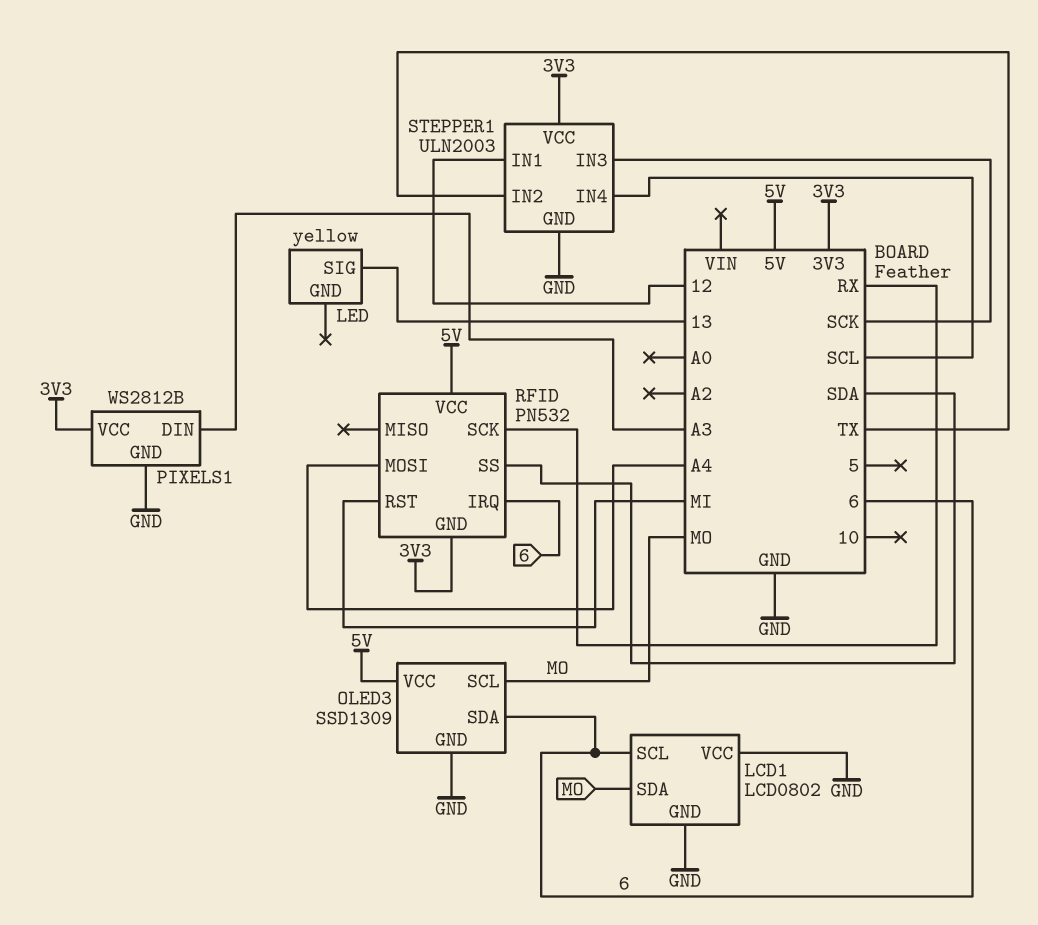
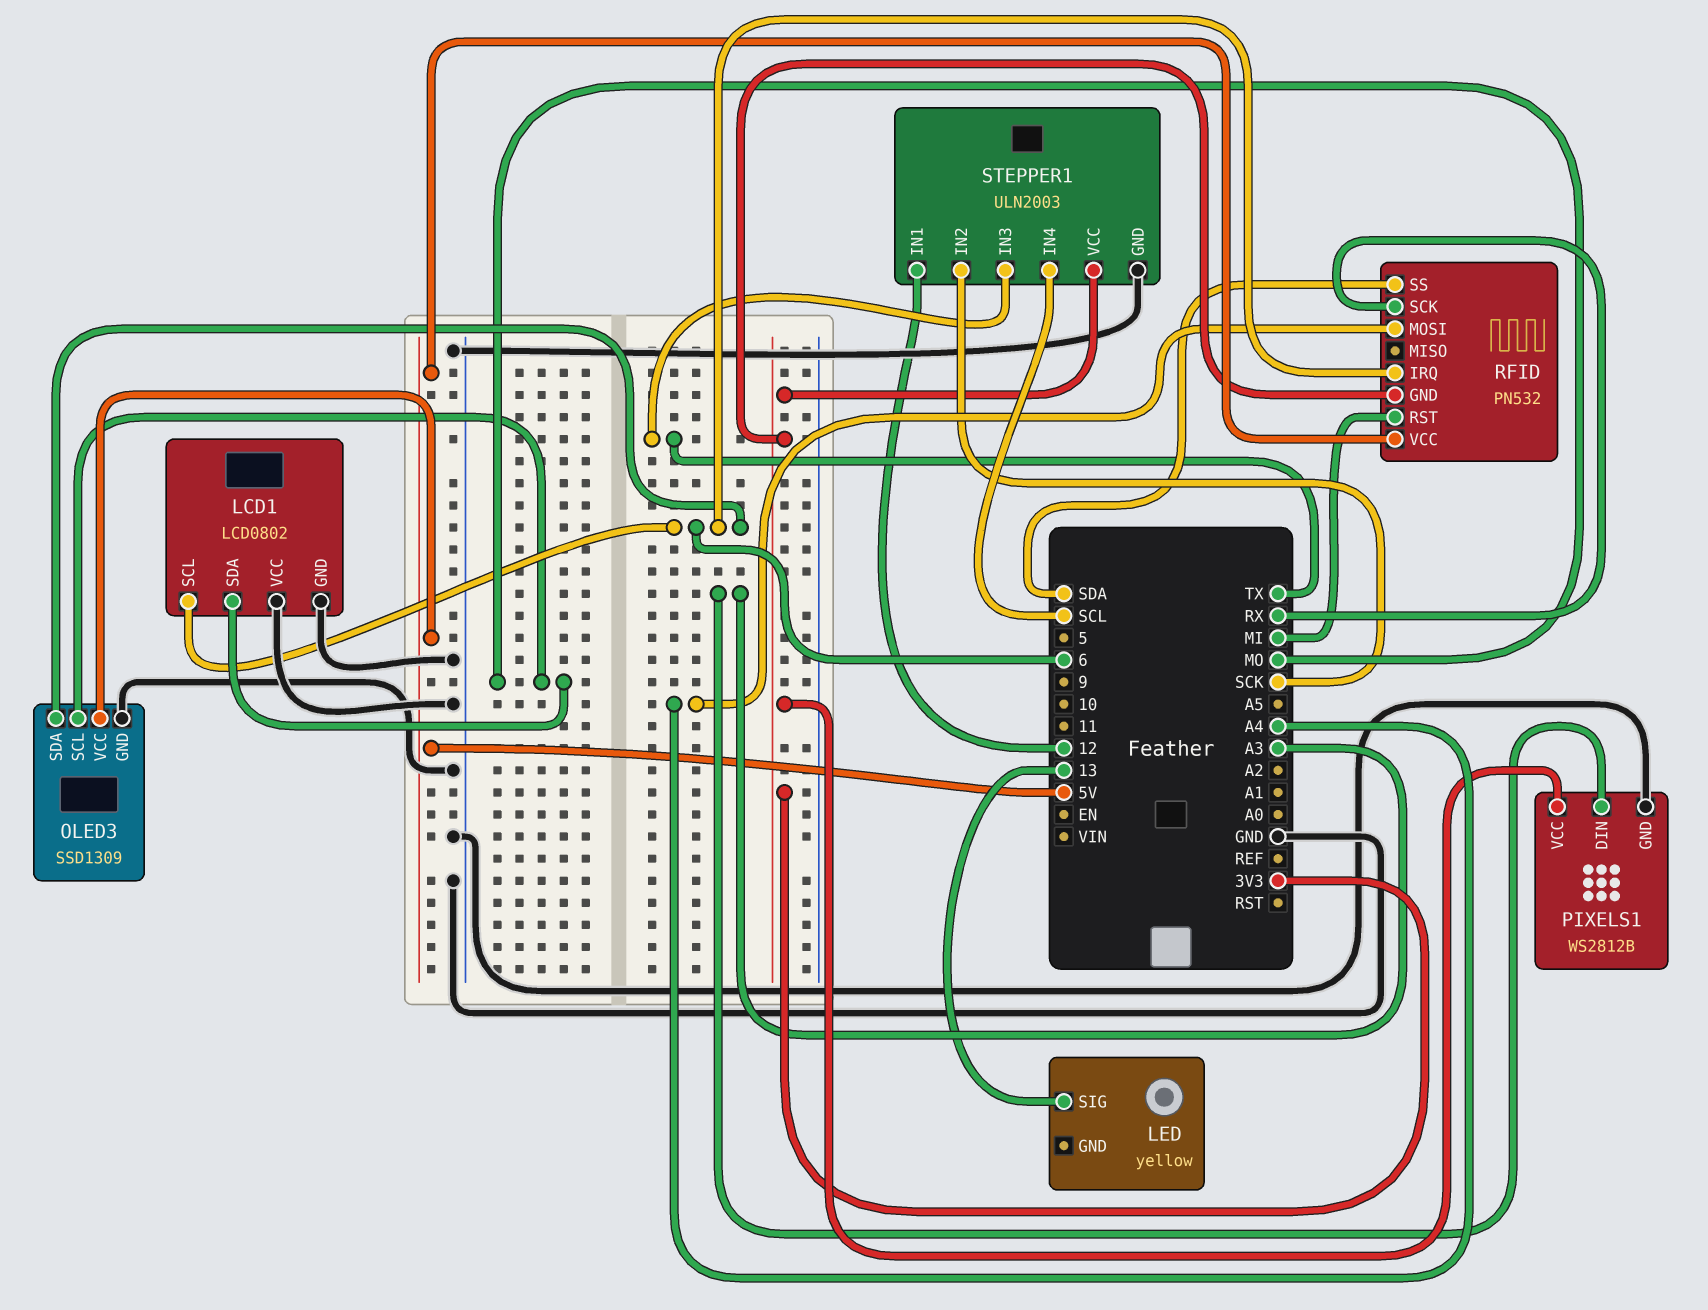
STEPPER1 pin IN2: TX -> SCK
STEPPER1 pin IN3: SCK -> TX

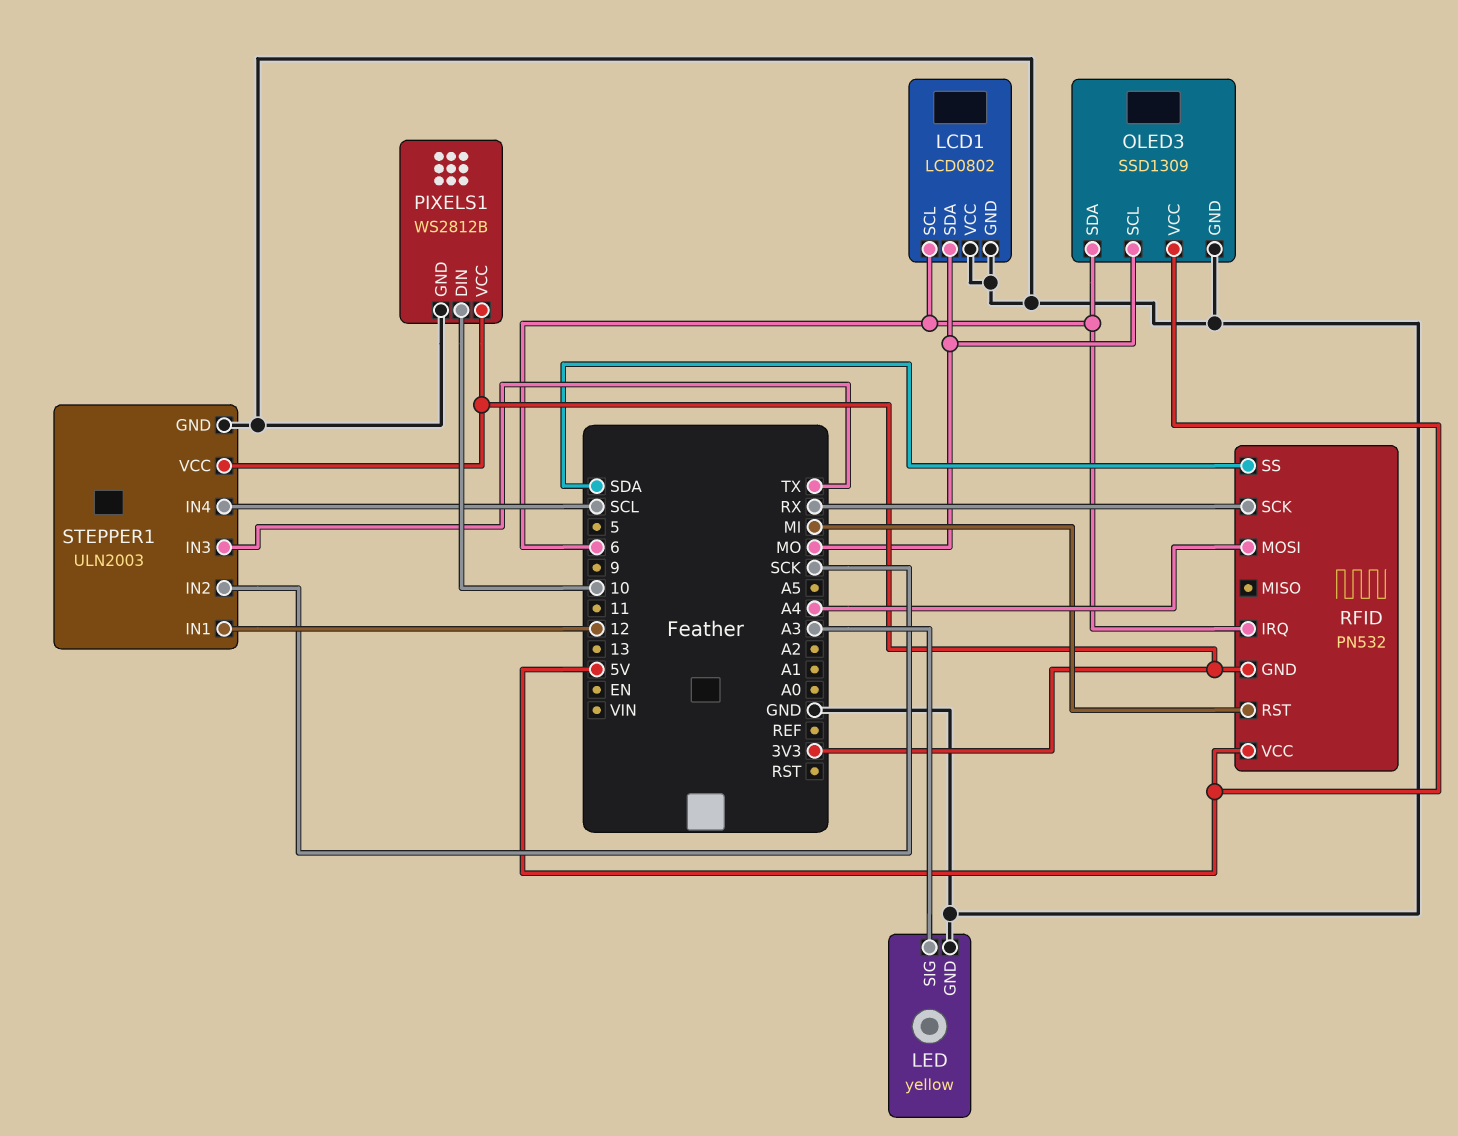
LED pin GND: none -> GND
LED pin SIG: 13 -> A3
PIXELS1 pin DIN: A3 -> 10

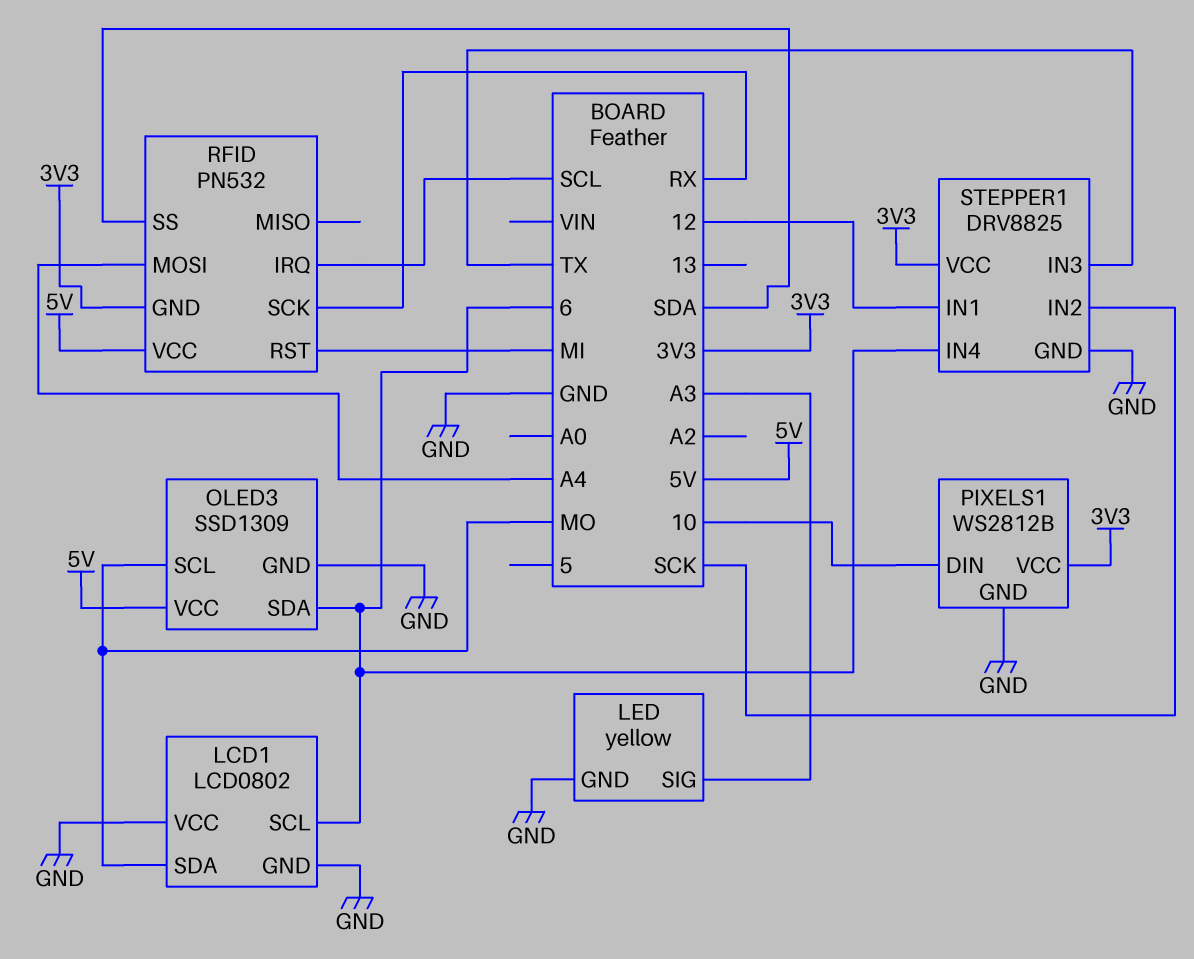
RFID pin IRQ: 6 -> SCL
STEPPER1: ULN2003 -> DRV8825
STEPPER1 pin IN4: SCL -> 6

